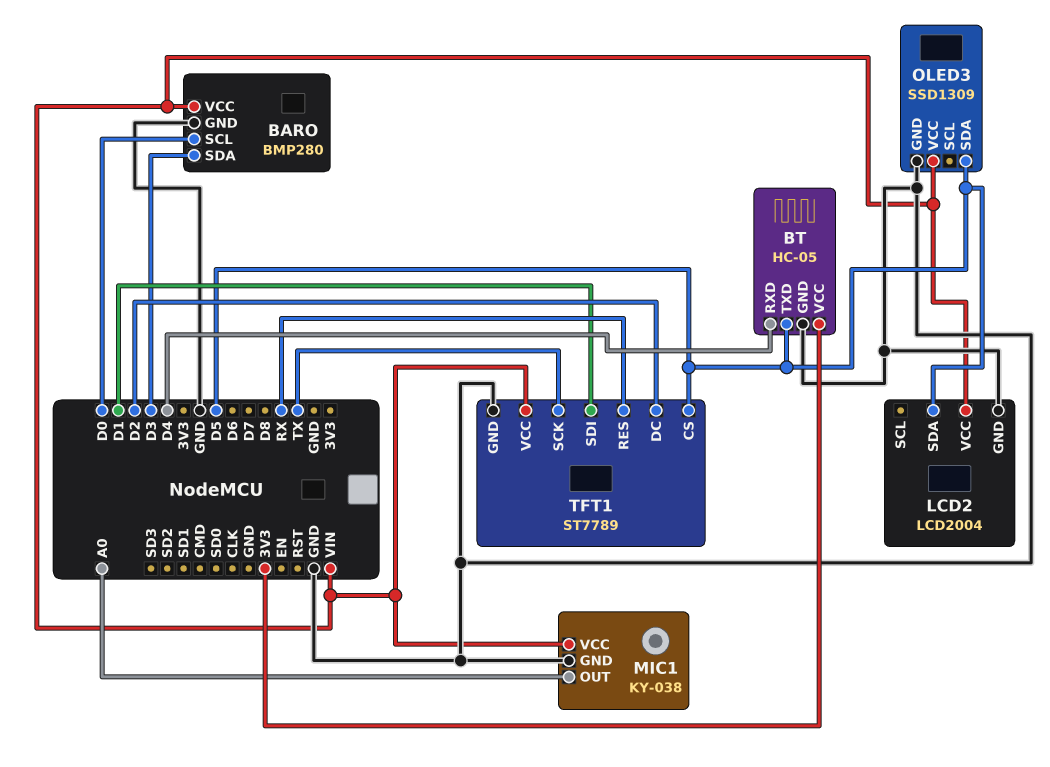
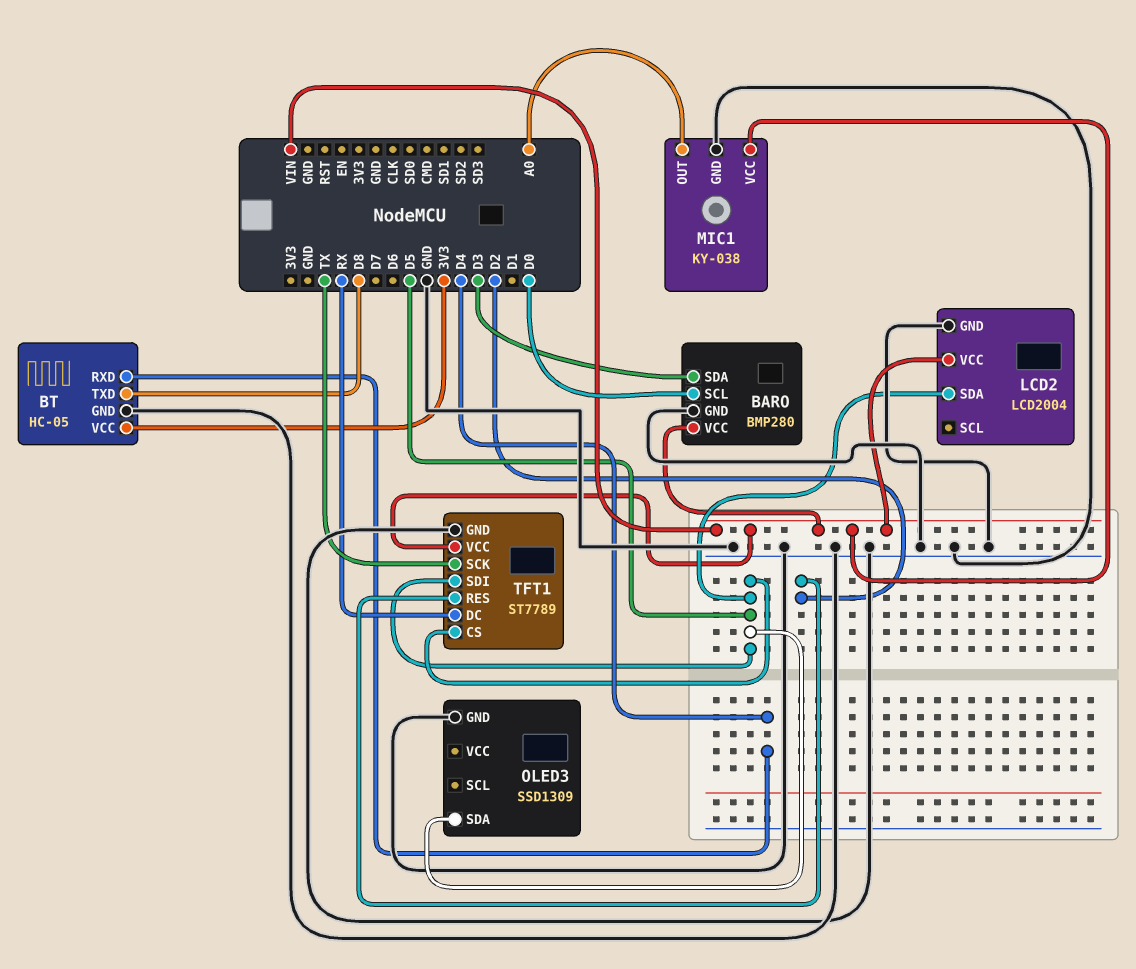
BT pin TXD: D5 -> D8
OLED3 pin VCC: VIN -> none
TFT1 pin DC: D2 -> RX
TFT1 pin RES: RX -> D2
TFT1 pin SDI: D1 -> D5

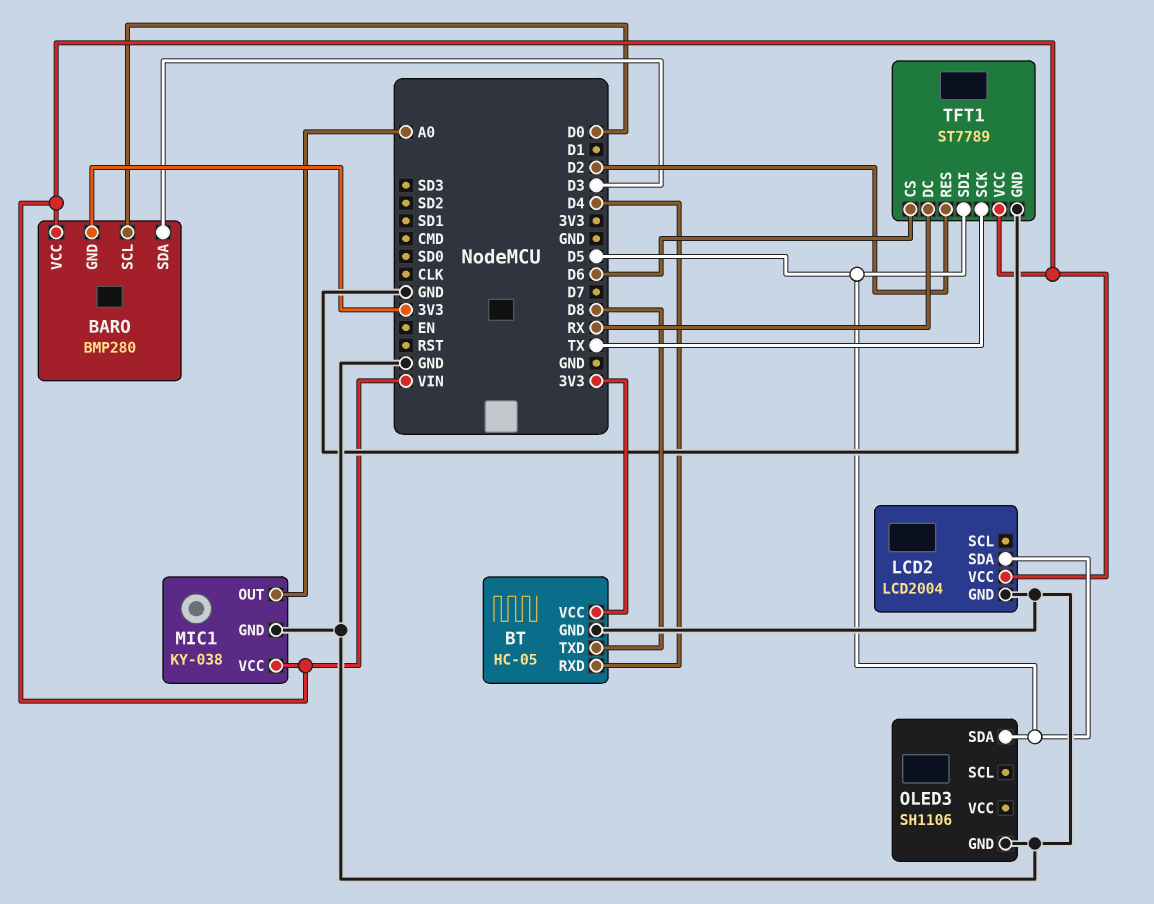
BARO pin GND: GND -> 3V3
OLED3: SSD1309 -> SH1106
TFT1 pin CS: D5 -> D6

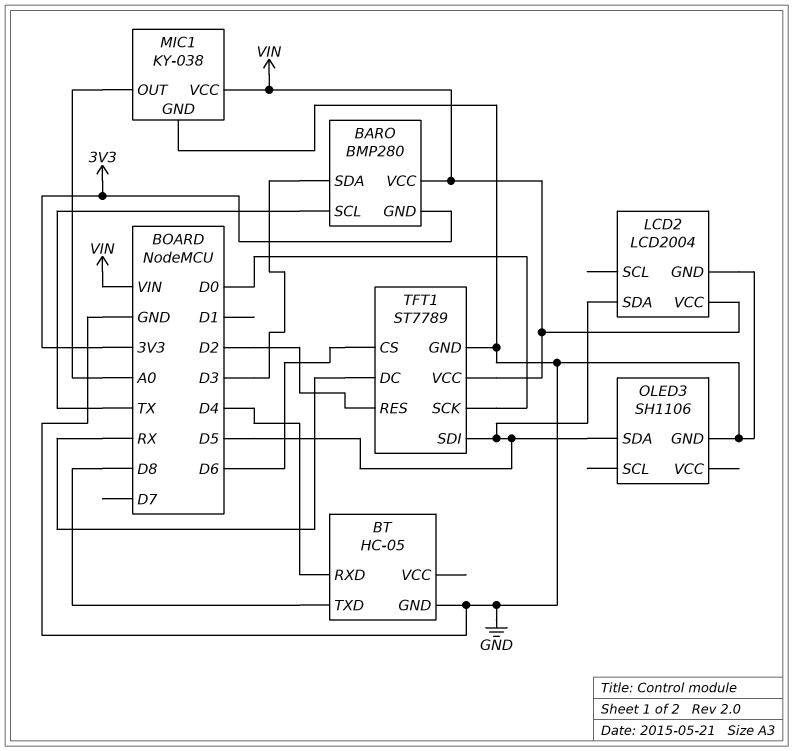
BARO pin SCL: D0 -> TX
BT pin VCC: 3V3 -> none
TFT1 pin SCK: TX -> D0

